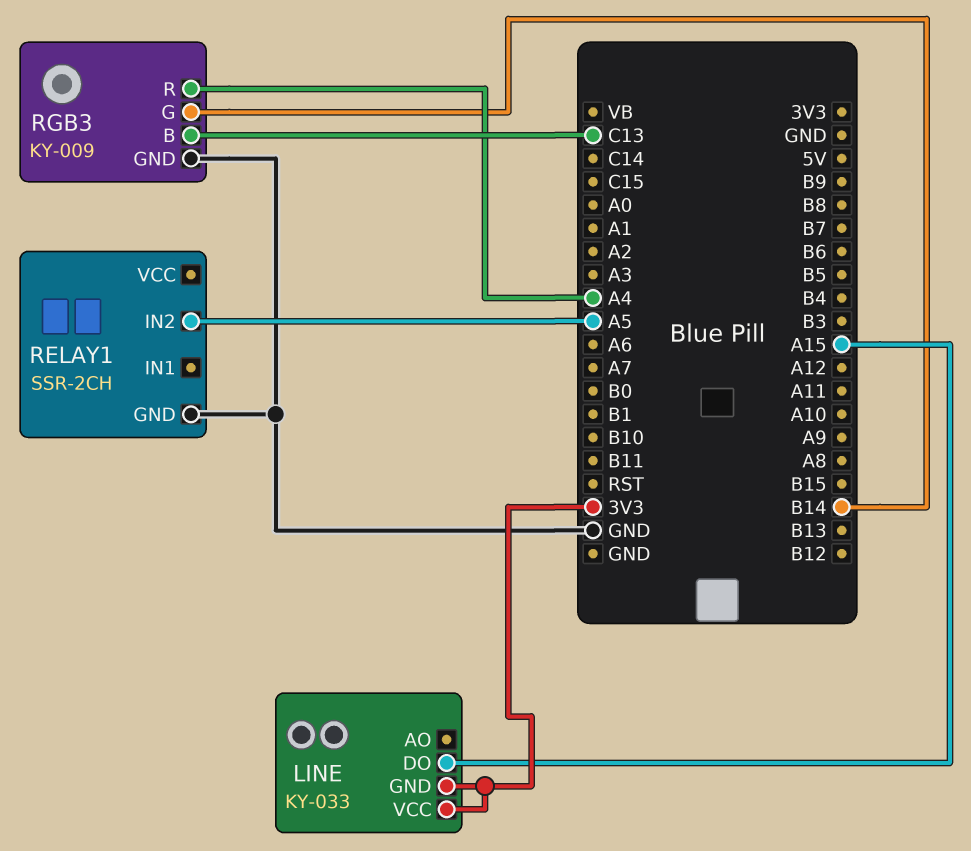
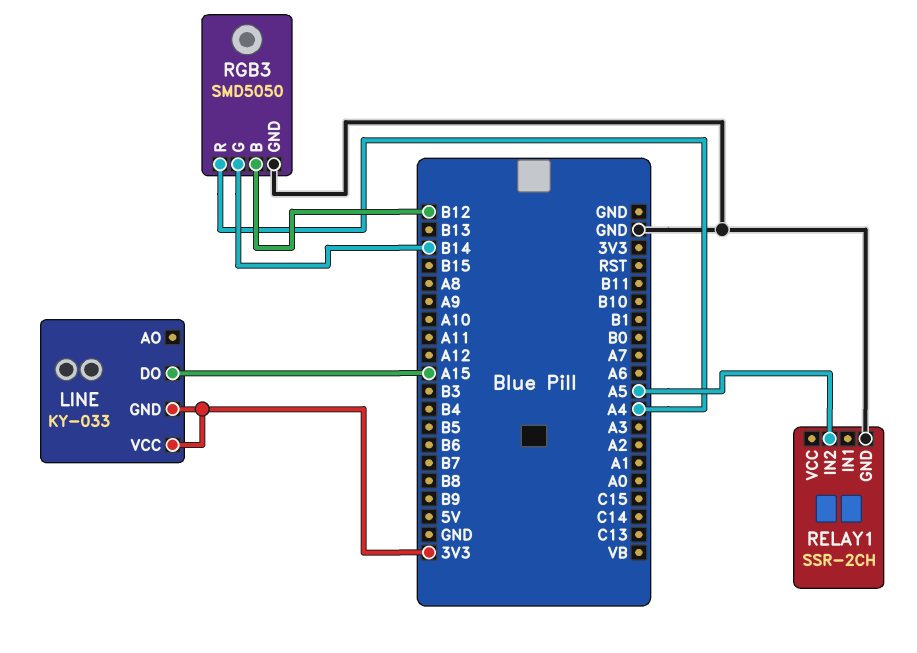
RGB3: KY-009 -> SMD5050
RGB3 pin B: C13 -> B12

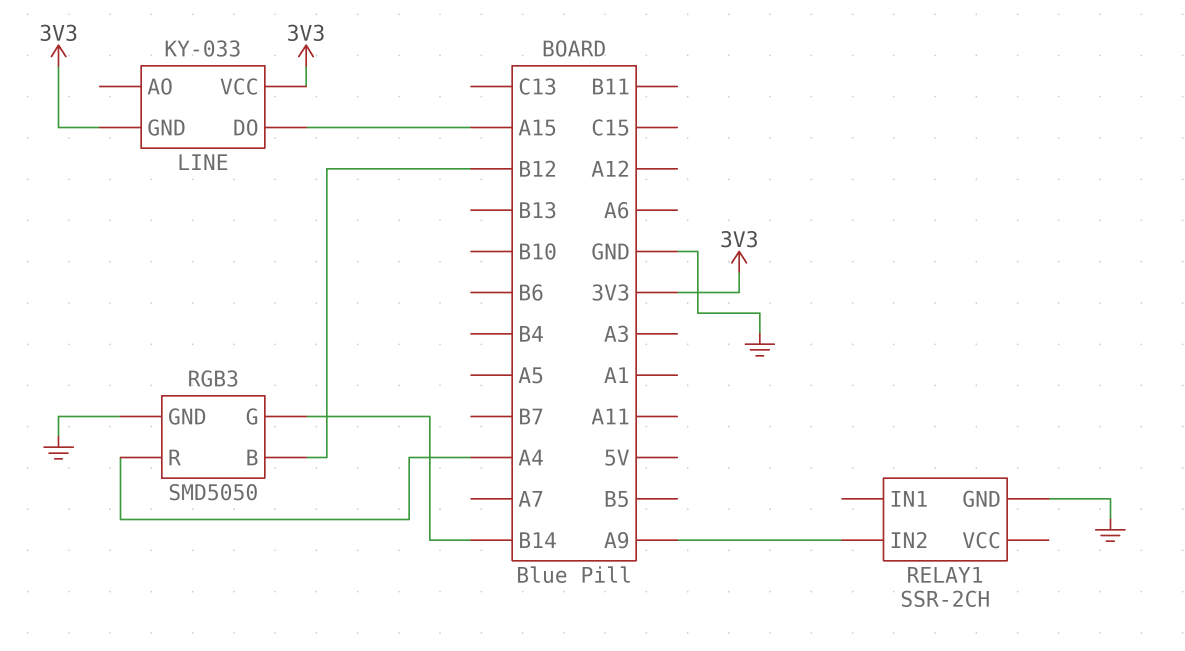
RELAY1 pin IN2: A5 -> A9

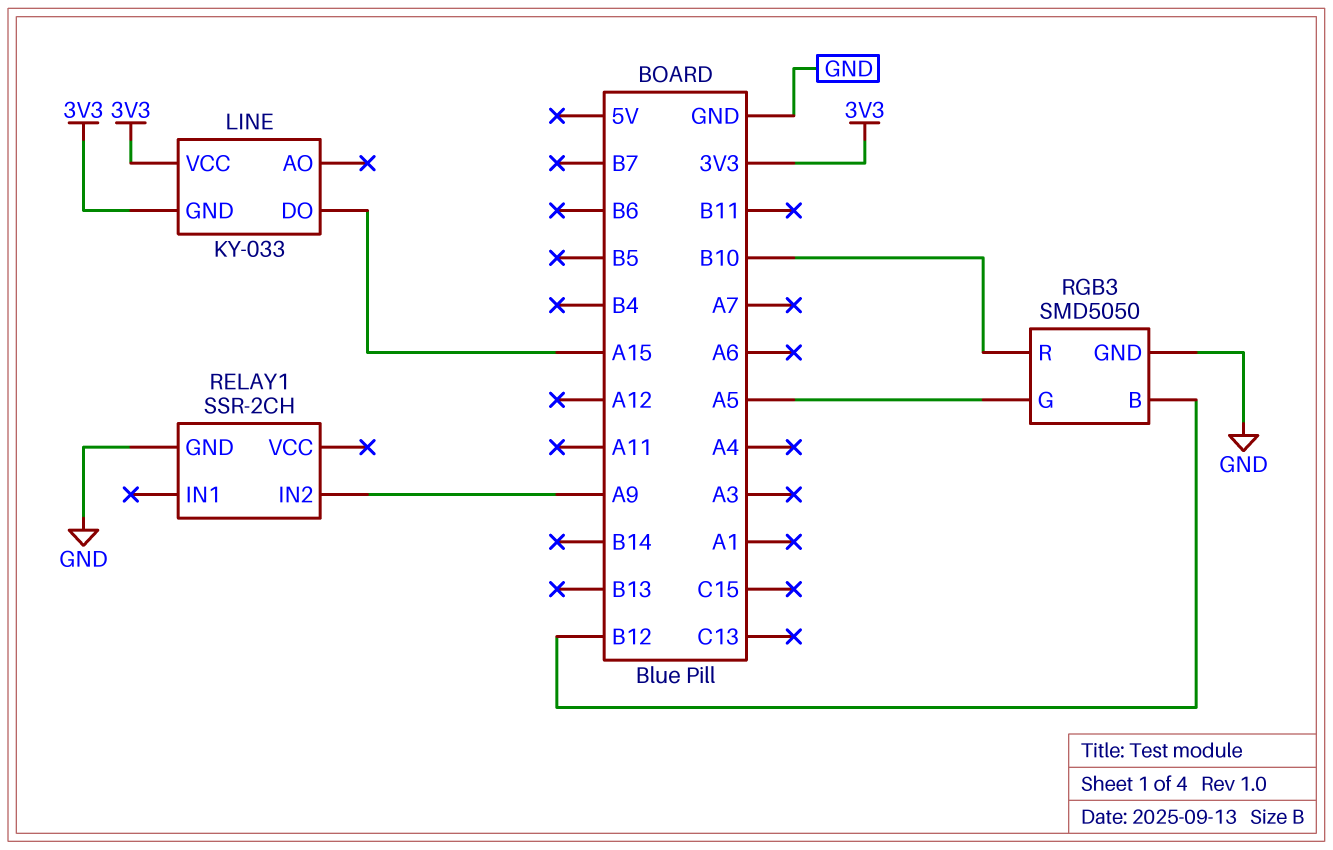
RGB3 pin G: B14 -> A5
RGB3 pin R: A4 -> B10

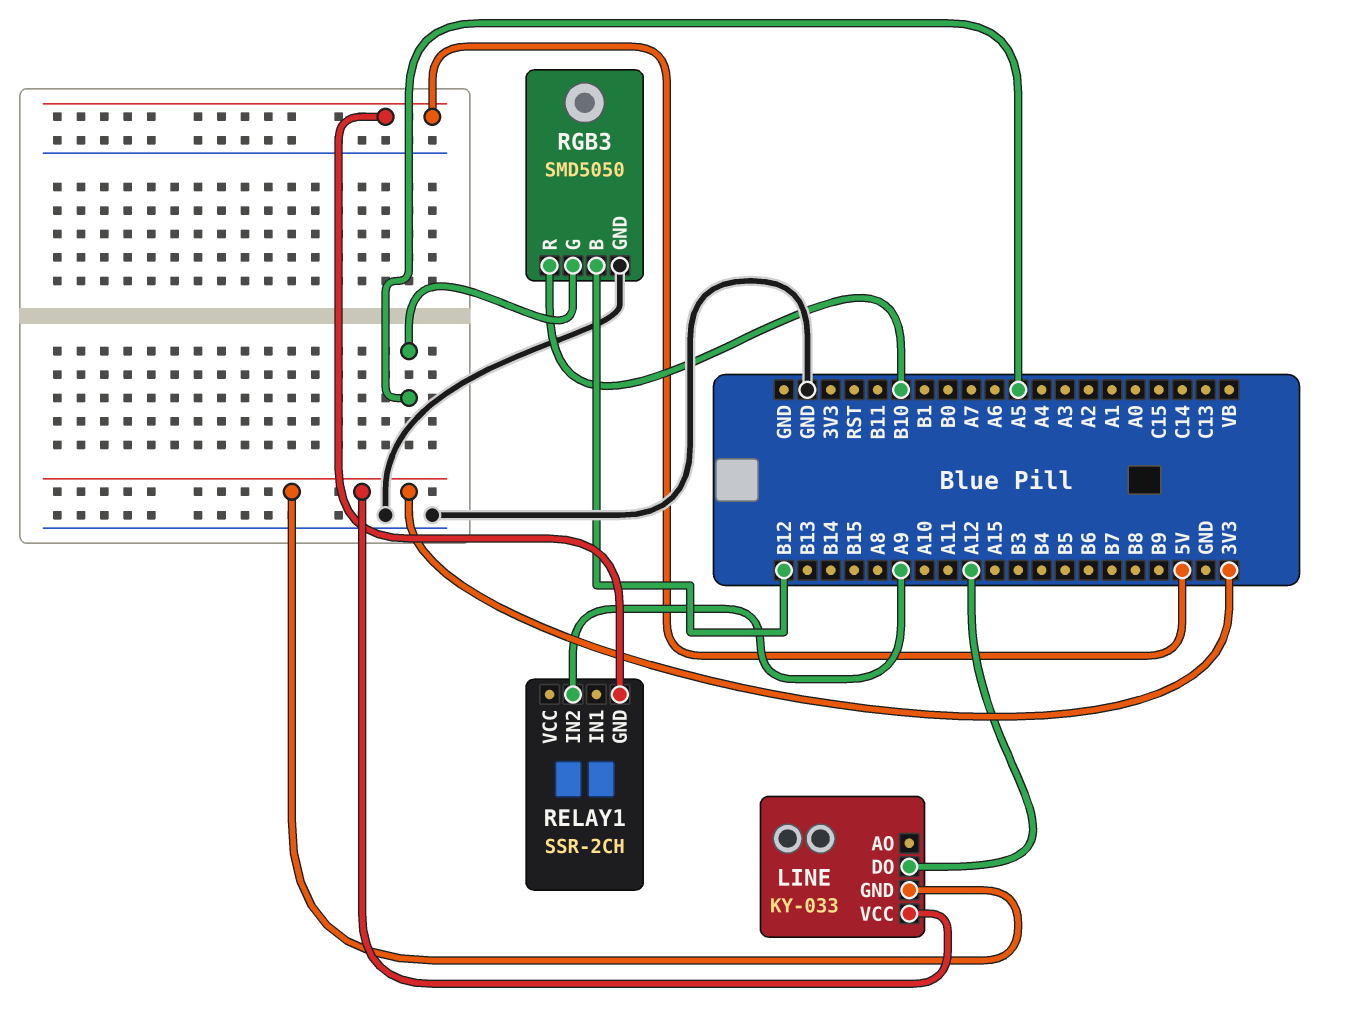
LINE pin DO: A15 -> A12
RELAY1 pin GND: GND -> 5V

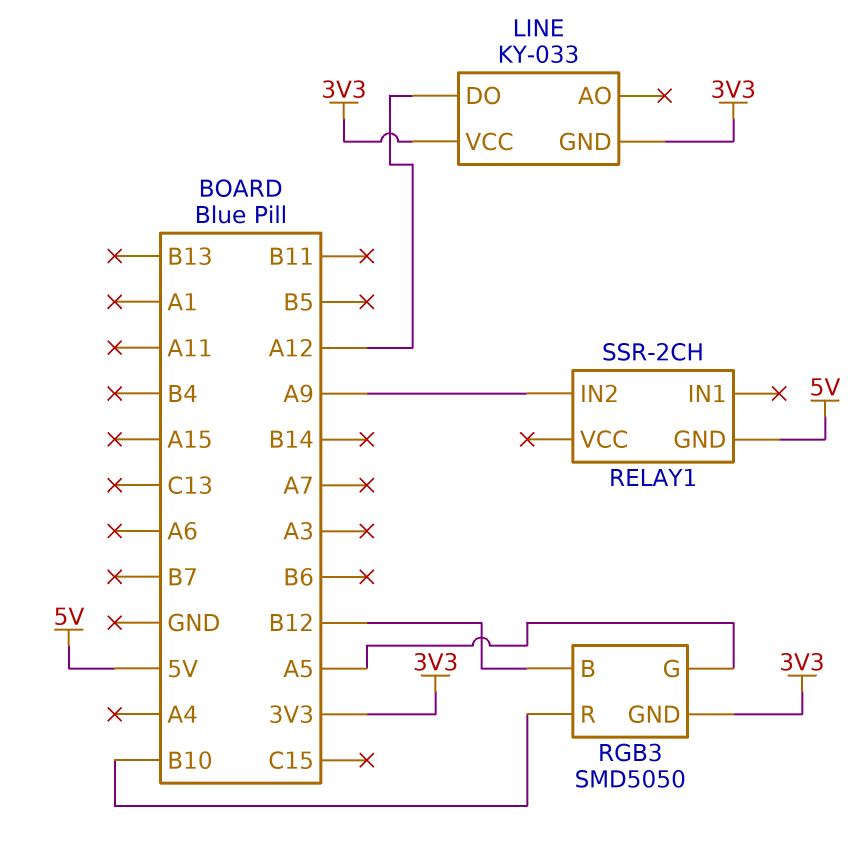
RGB3 pin GND: GND -> 3V3

